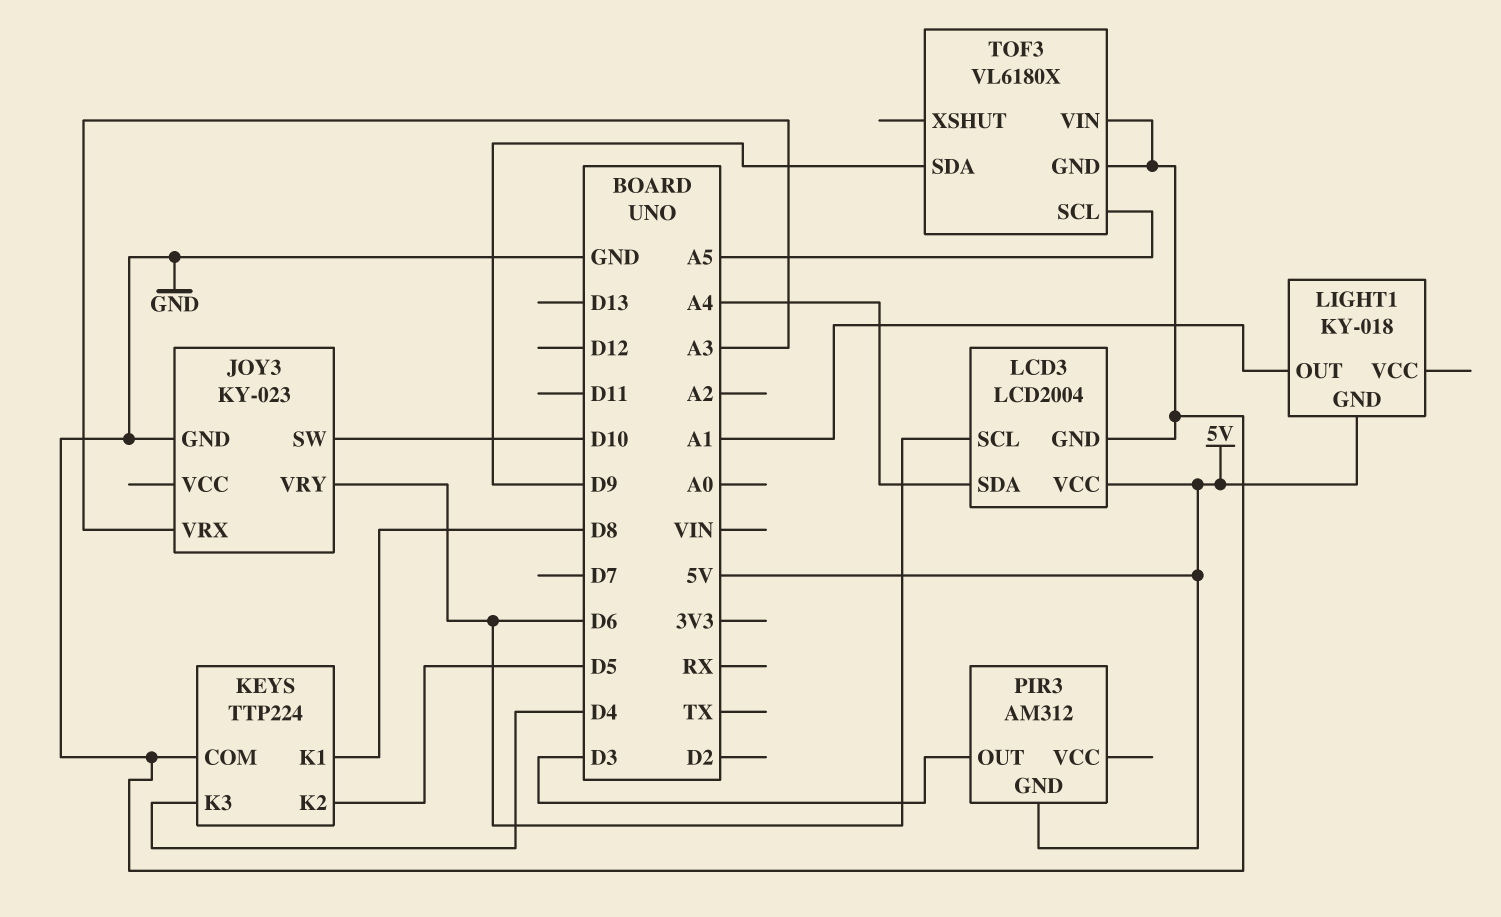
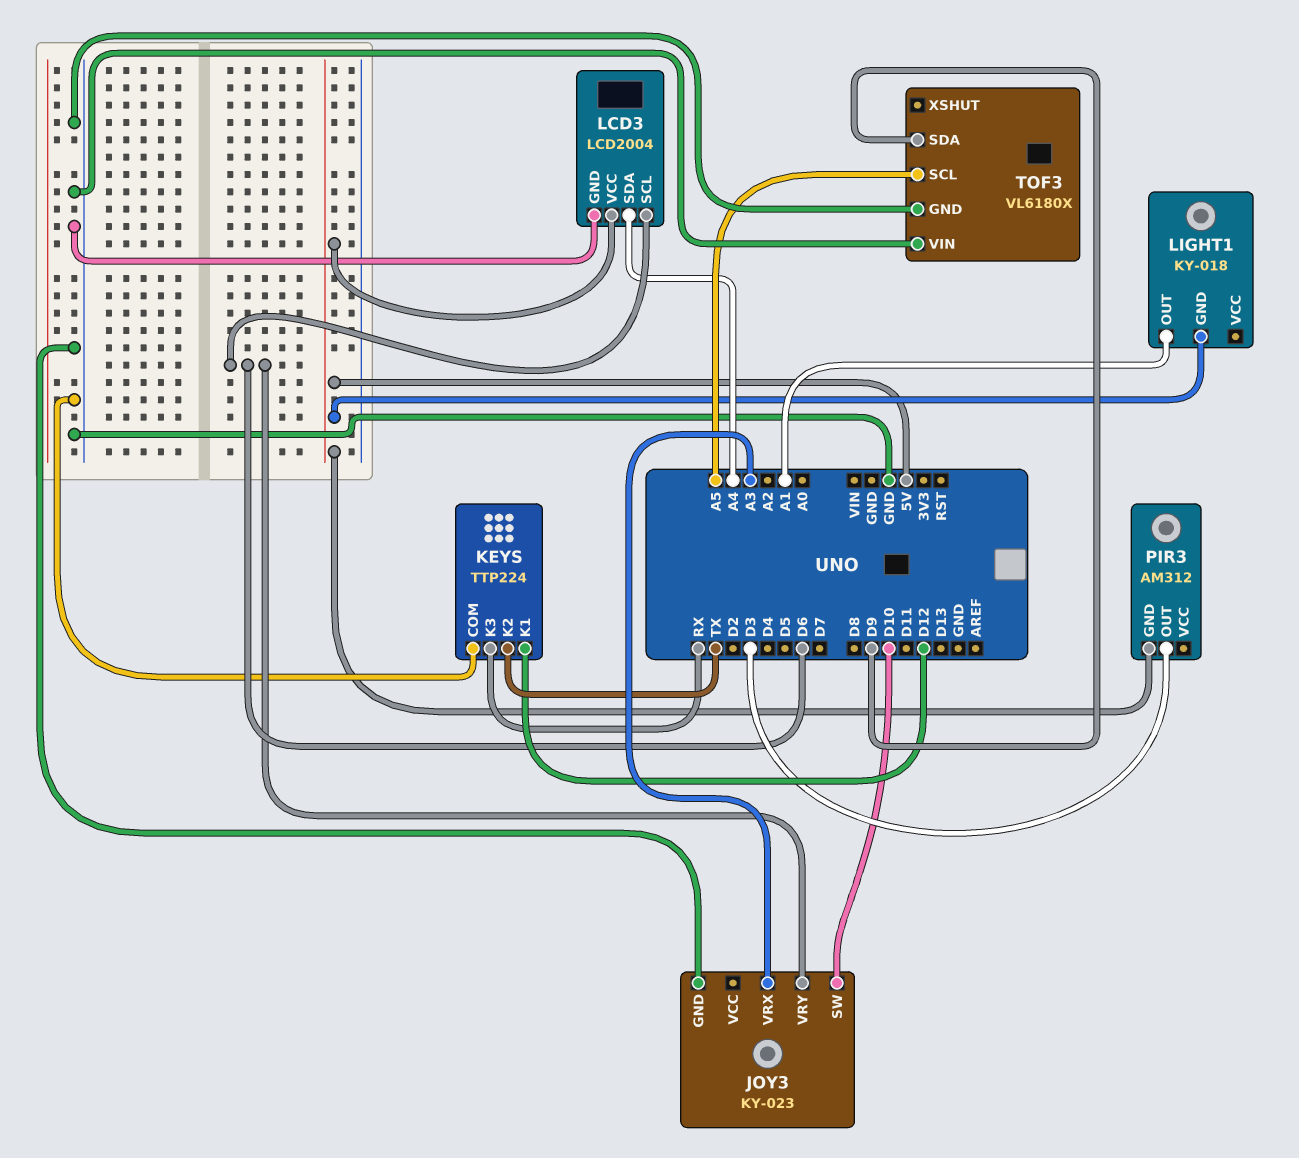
KEYS pin K1: D8 -> D12
KEYS pin K2: D5 -> TX
KEYS pin K3: D4 -> RX

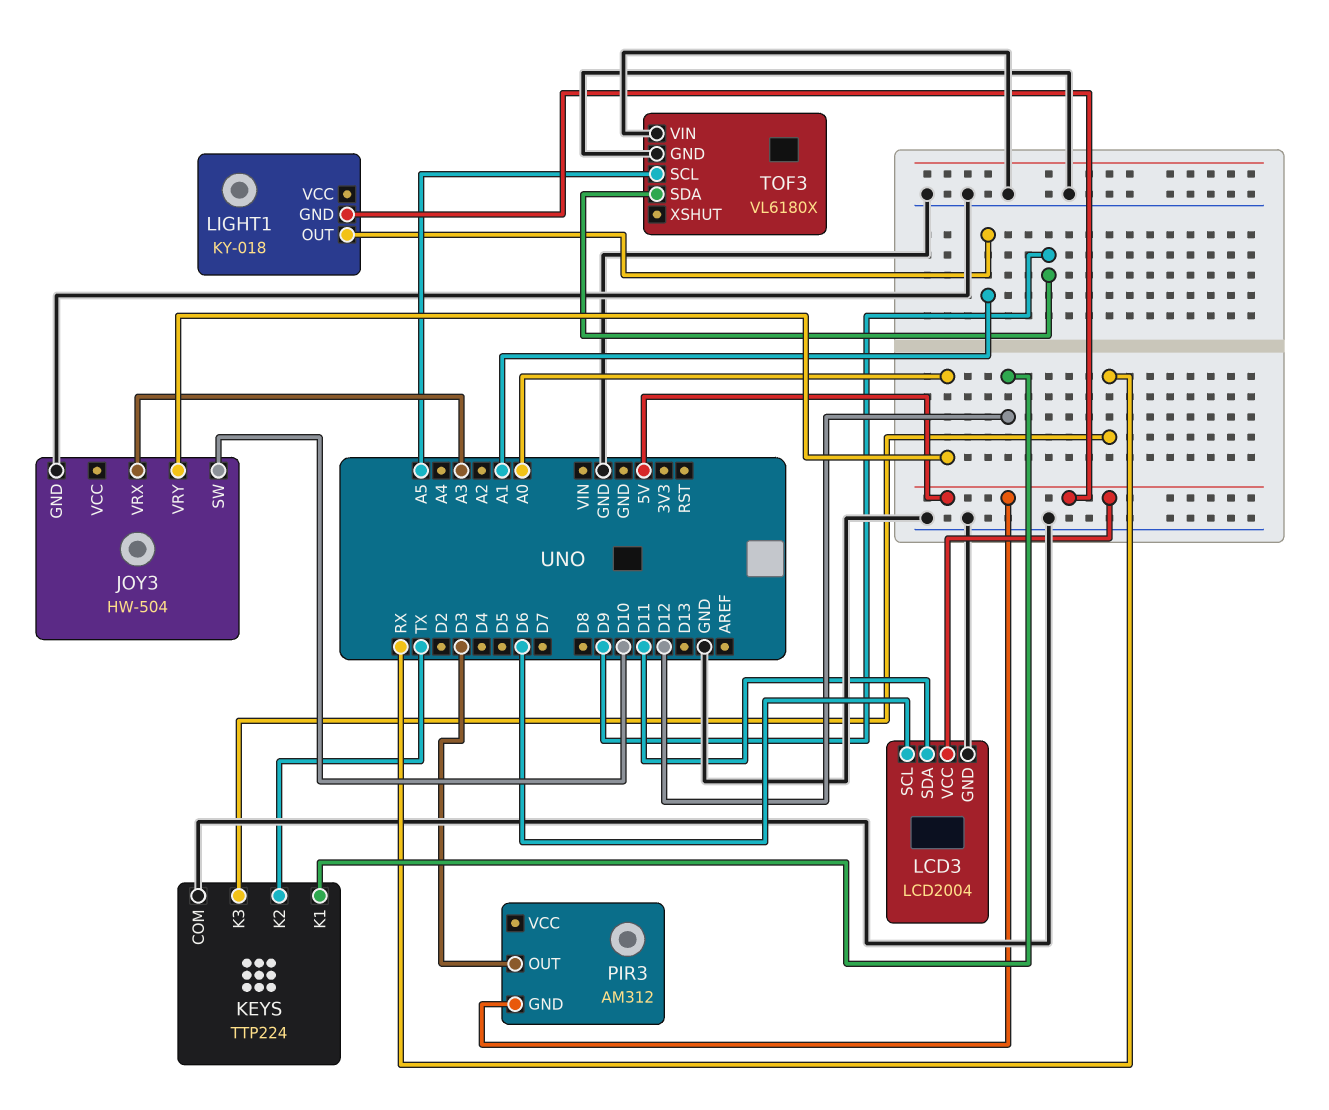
JOY3: KY-023 -> HW-504
JOY3 pin VRY: D6 -> A0
LCD3 pin SDA: A4 -> D11

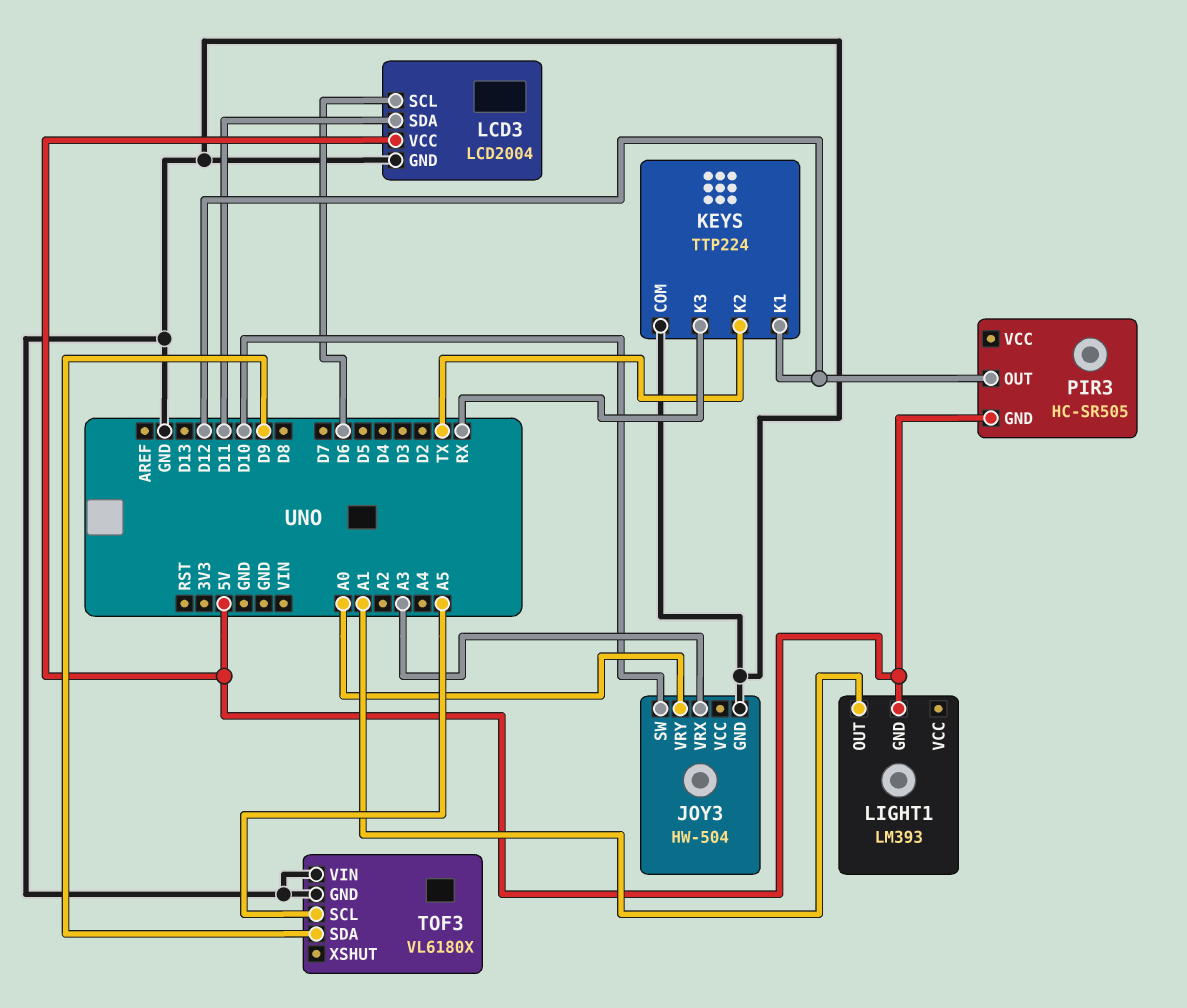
LIGHT1: KY-018 -> LM393
PIR3: AM312 -> HC-SR505
PIR3 pin OUT: D3 -> D12

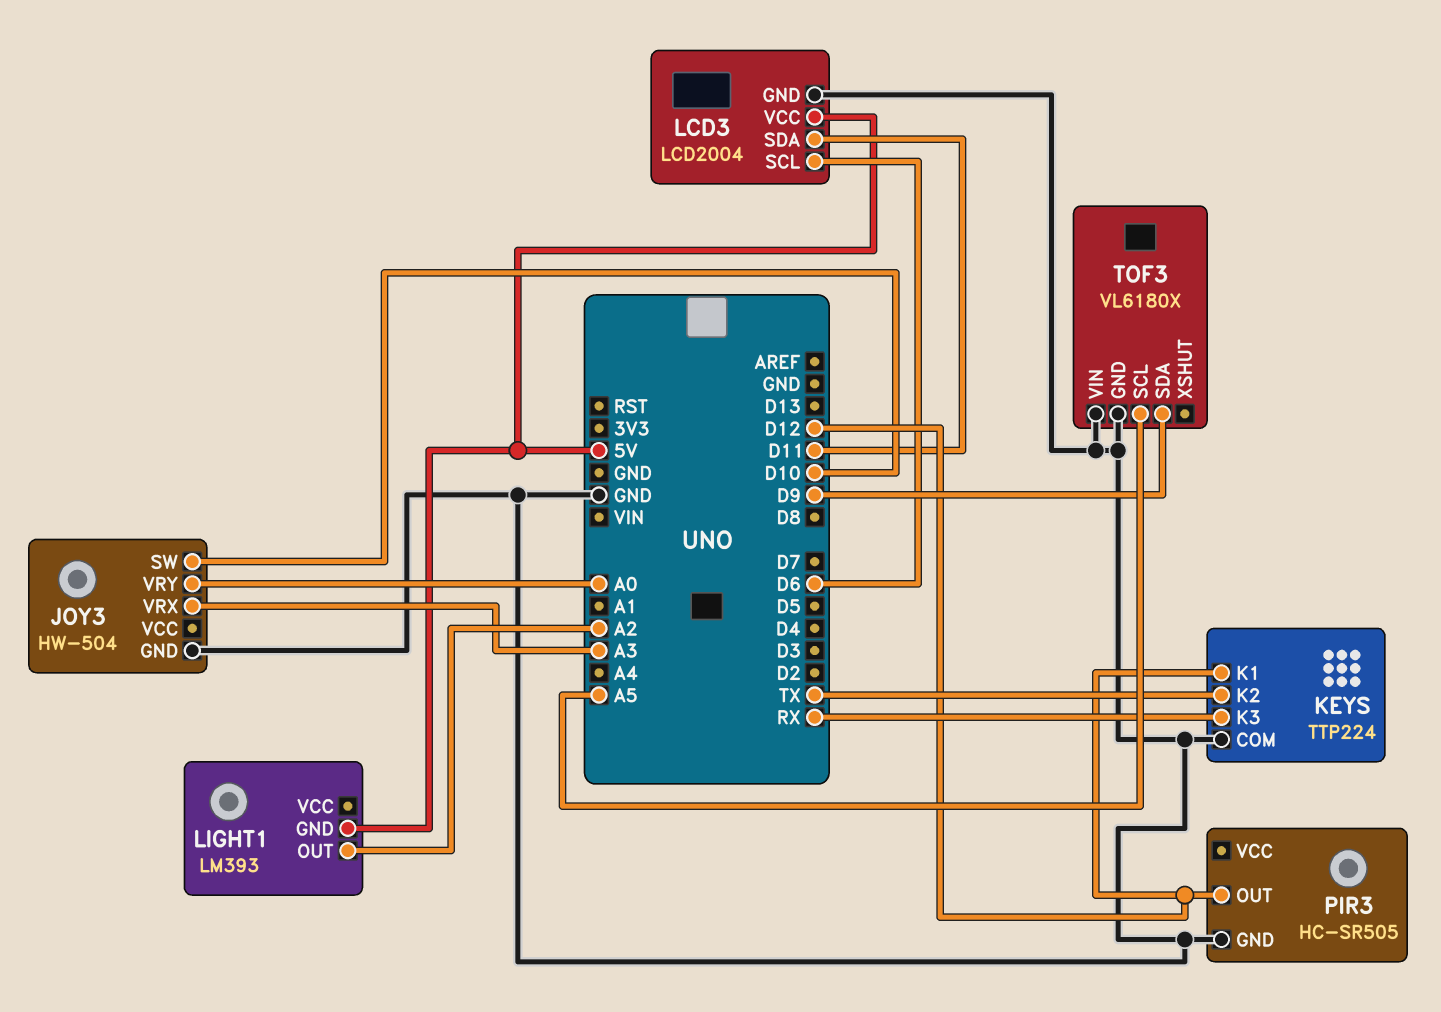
LIGHT1 pin OUT: A1 -> A2
PIR3 pin GND: 5V -> GND

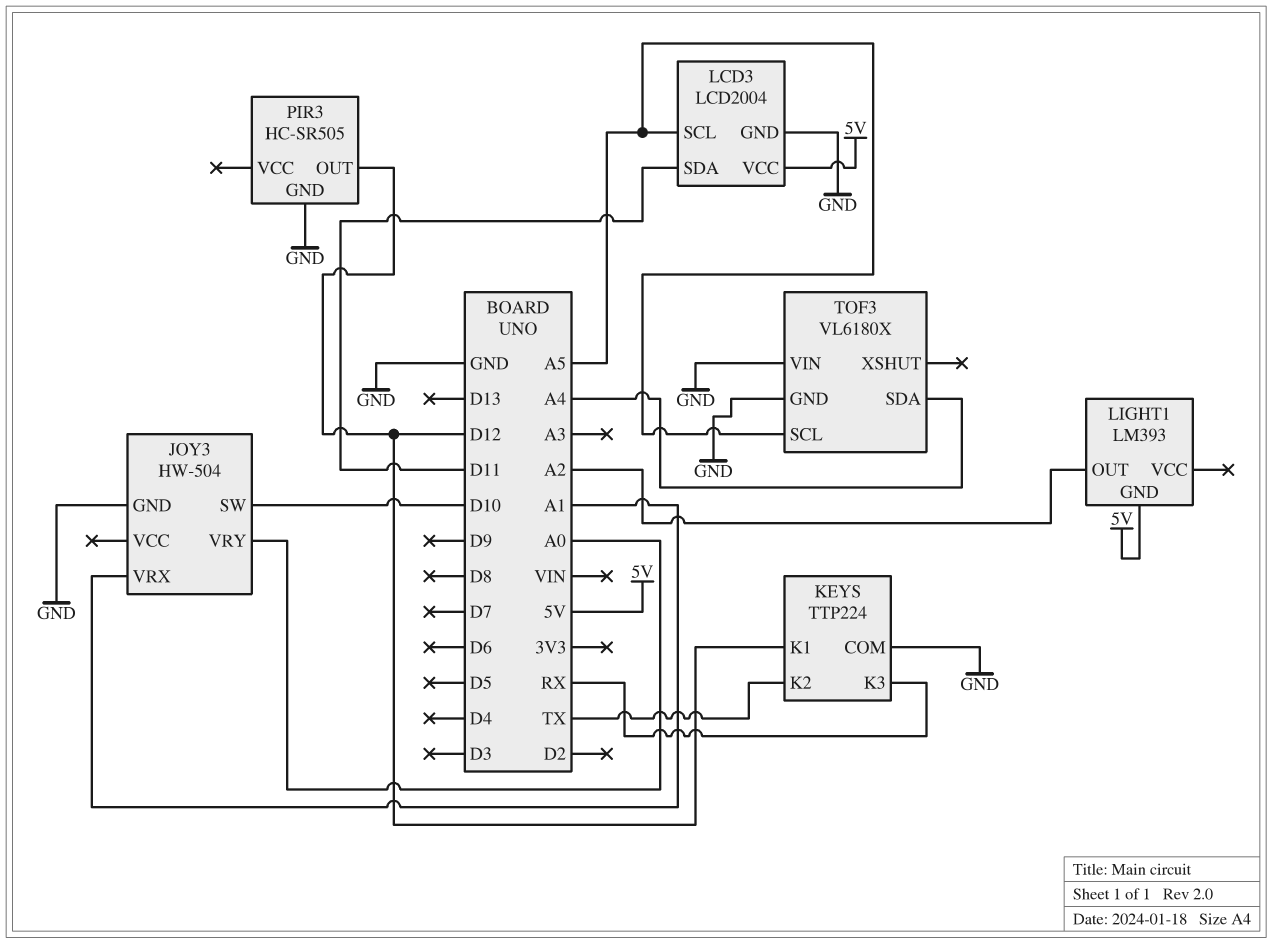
JOY3 pin VRX: A3 -> A1
LCD3 pin SCL: D6 -> A5
TOF3 pin SDA: D9 -> A4

